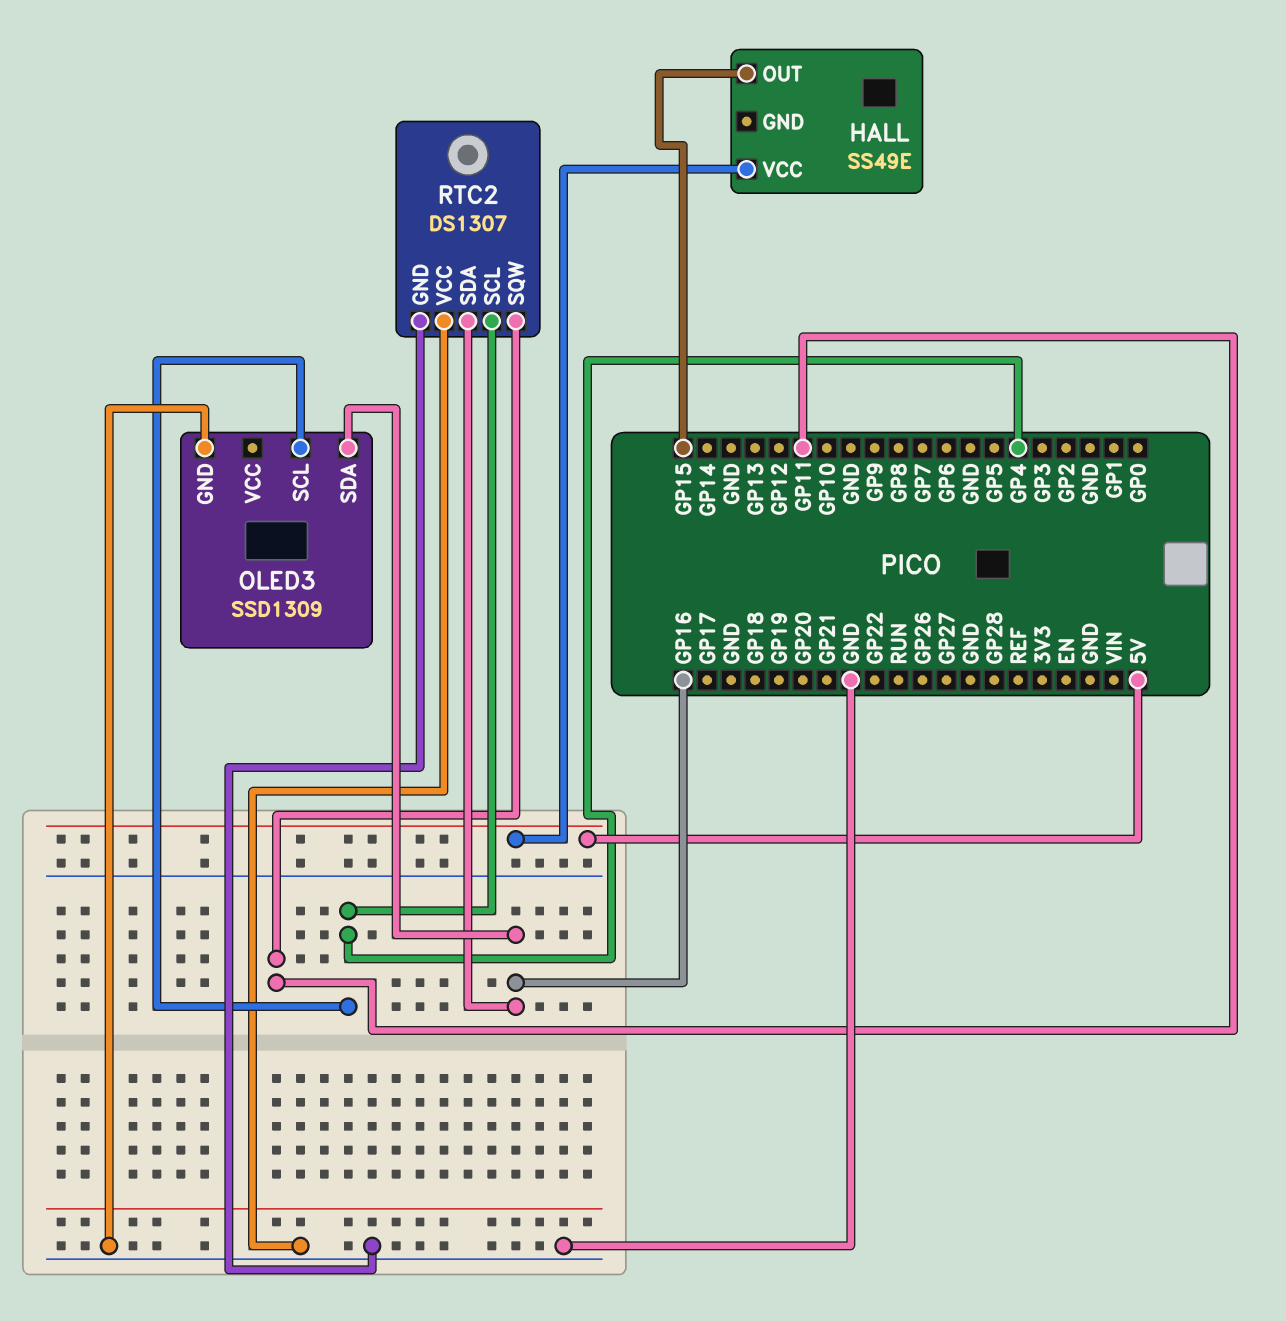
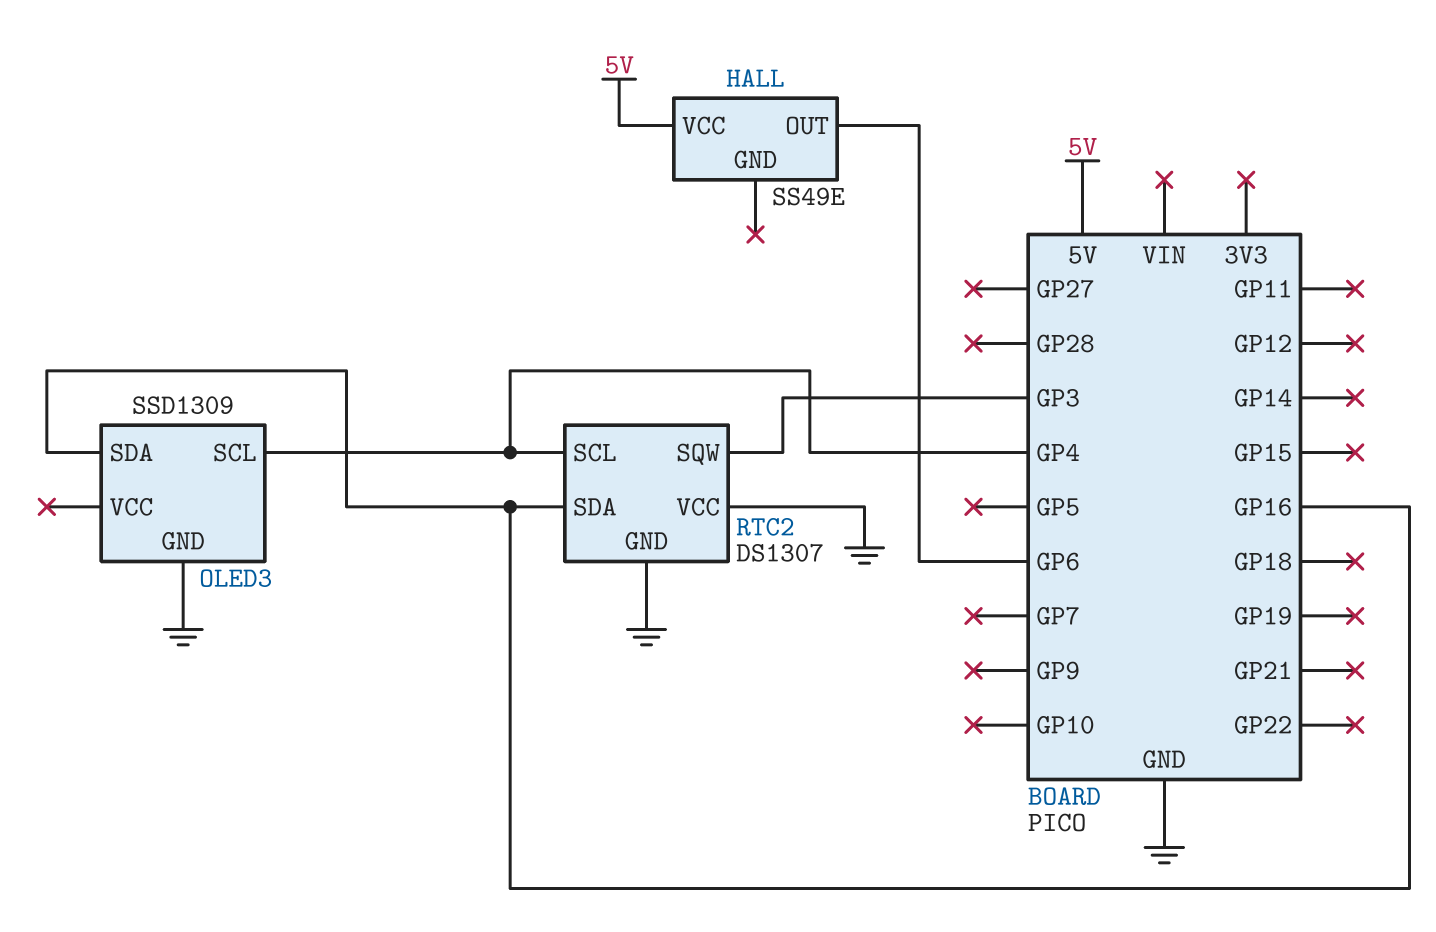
HALL pin OUT: GP15 -> GP6
RTC2 pin SQW: GP11 -> GP3

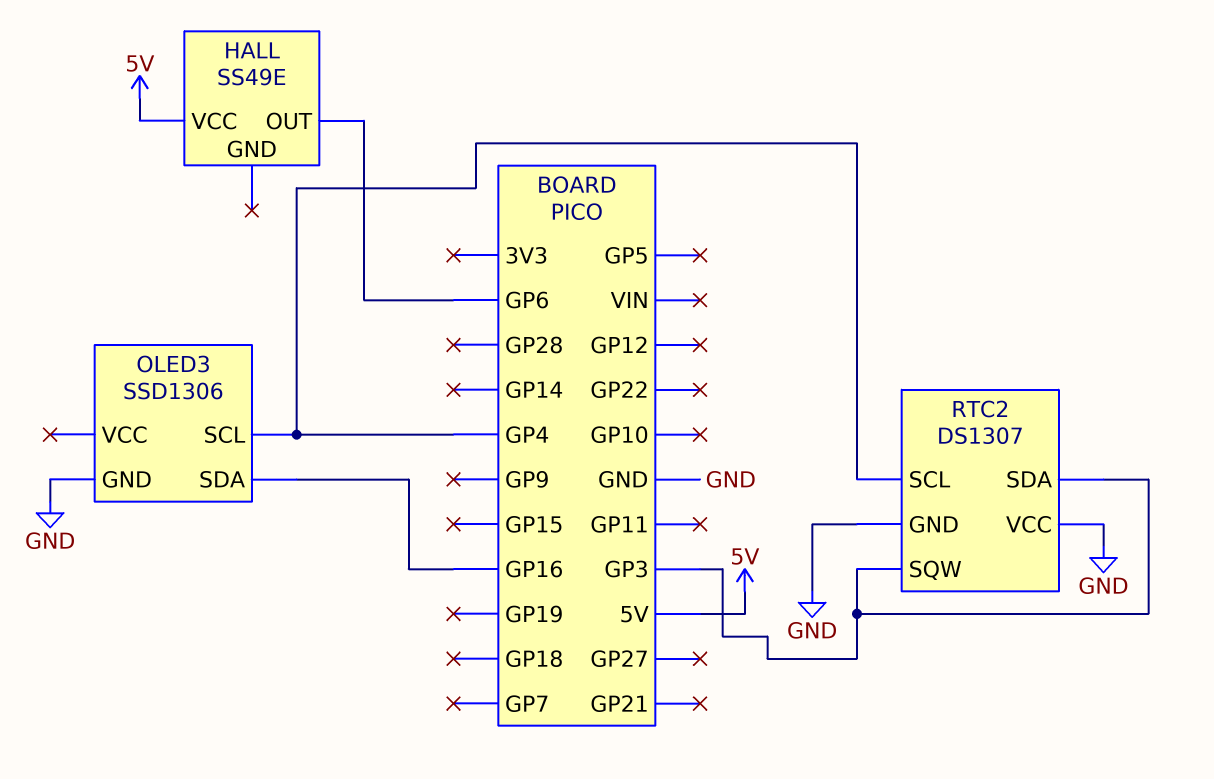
OLED3: SSD1309 -> SSD1306
RTC2 pin SDA: GP16 -> GP3

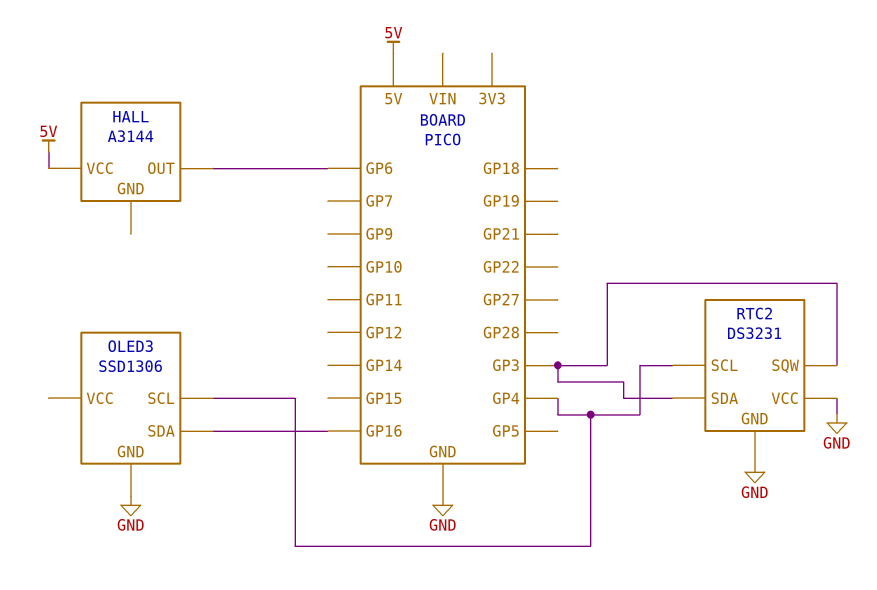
HALL: SS49E -> A3144
RTC2: DS1307 -> DS3231

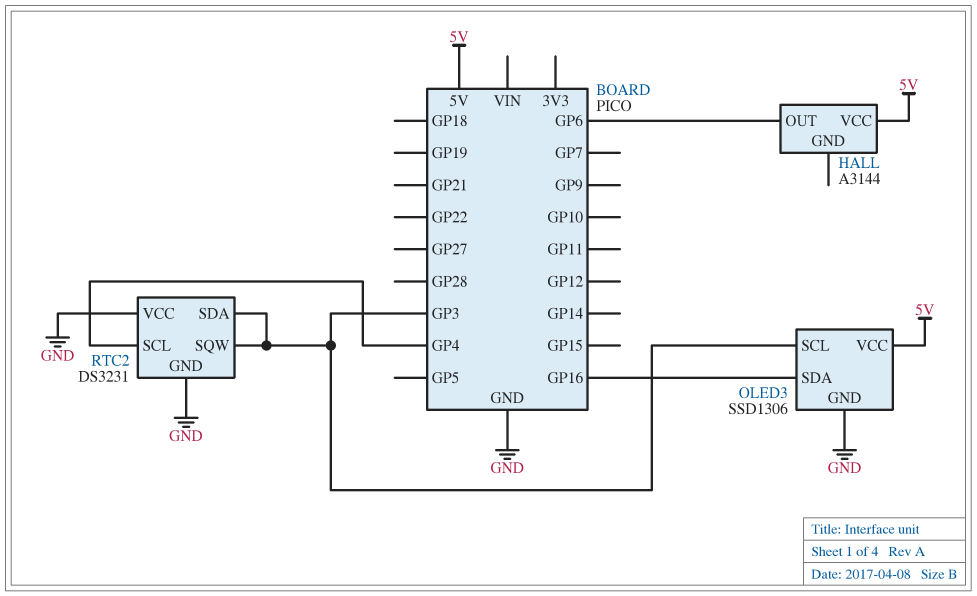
OLED3 pin SCL: GP4 -> GP3
OLED3 pin VCC: none -> 5V

